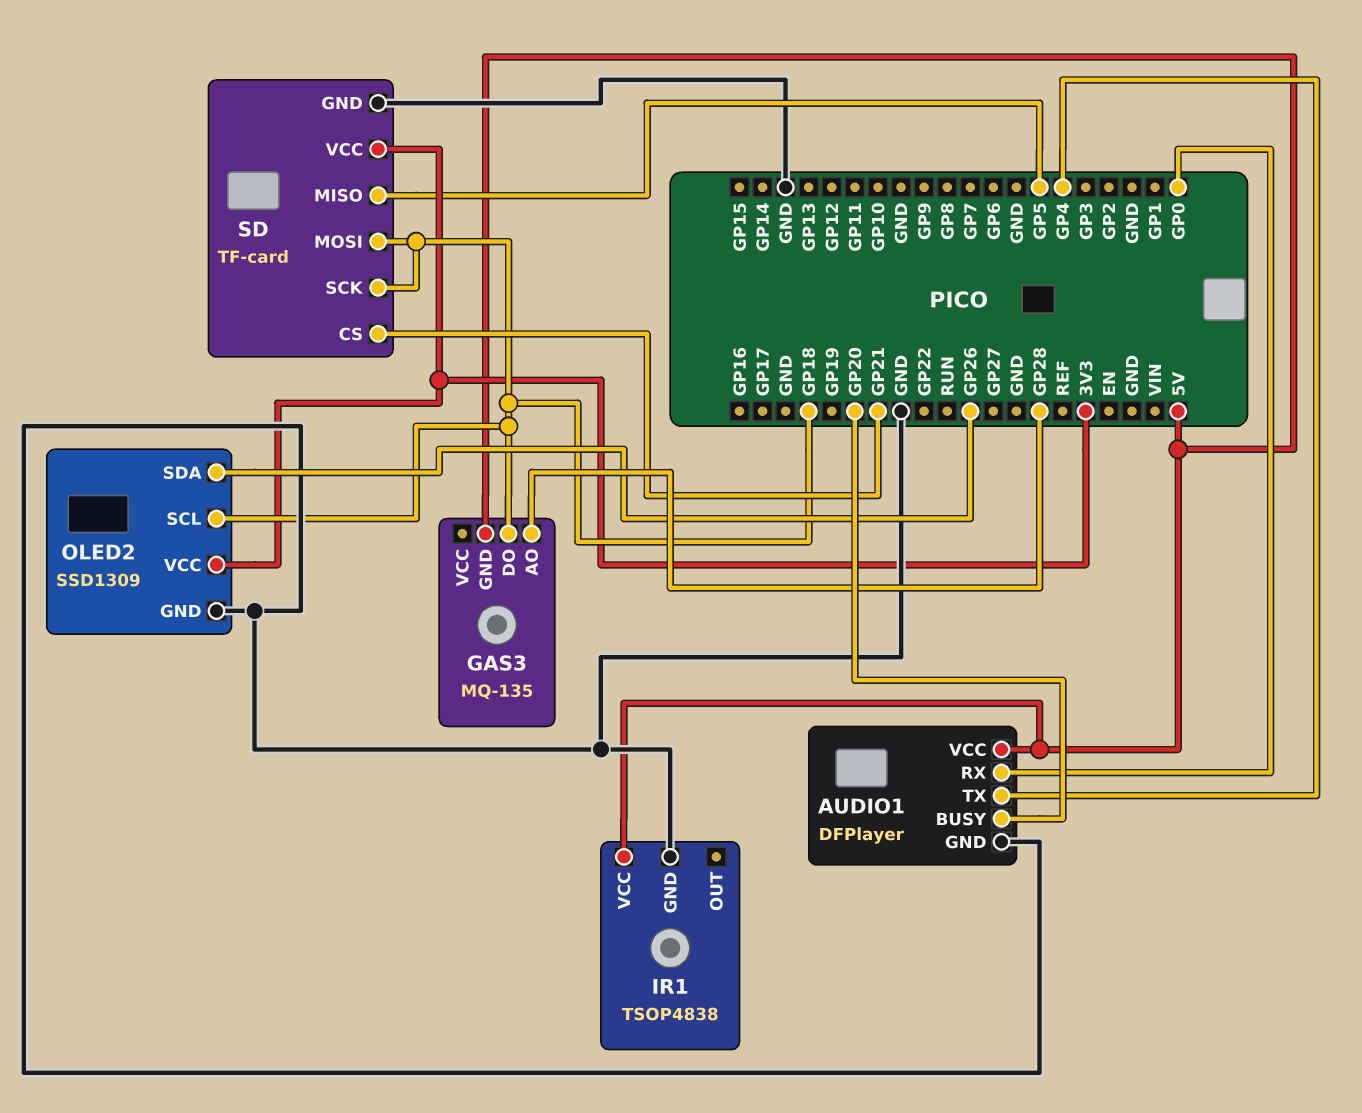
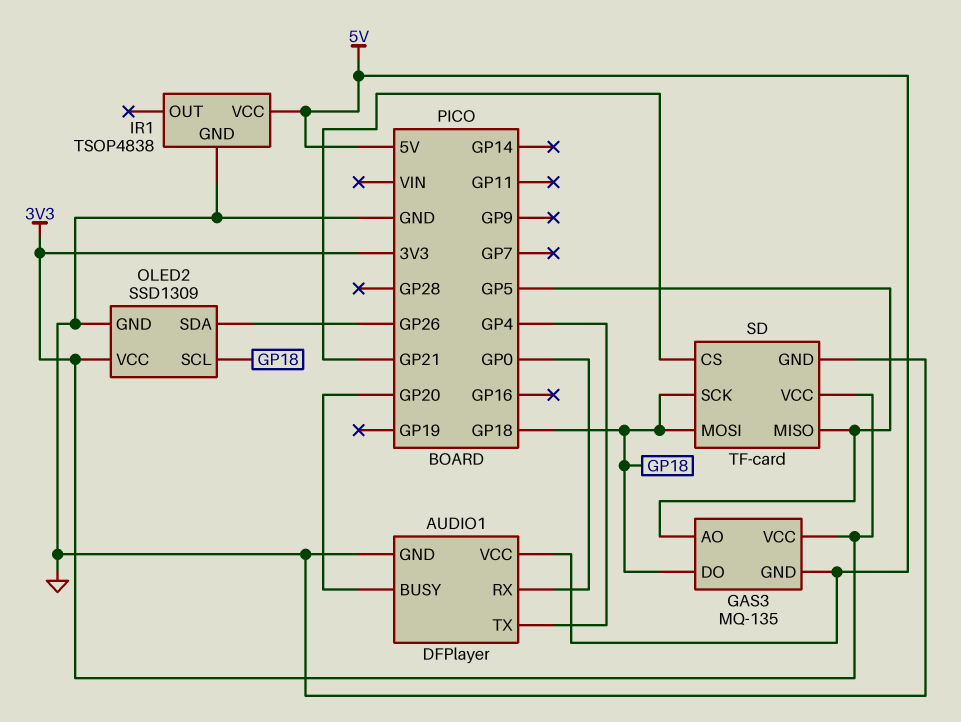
GAS3 pin AO: GP28 -> GP5
GAS3 pin VCC: none -> 3V3

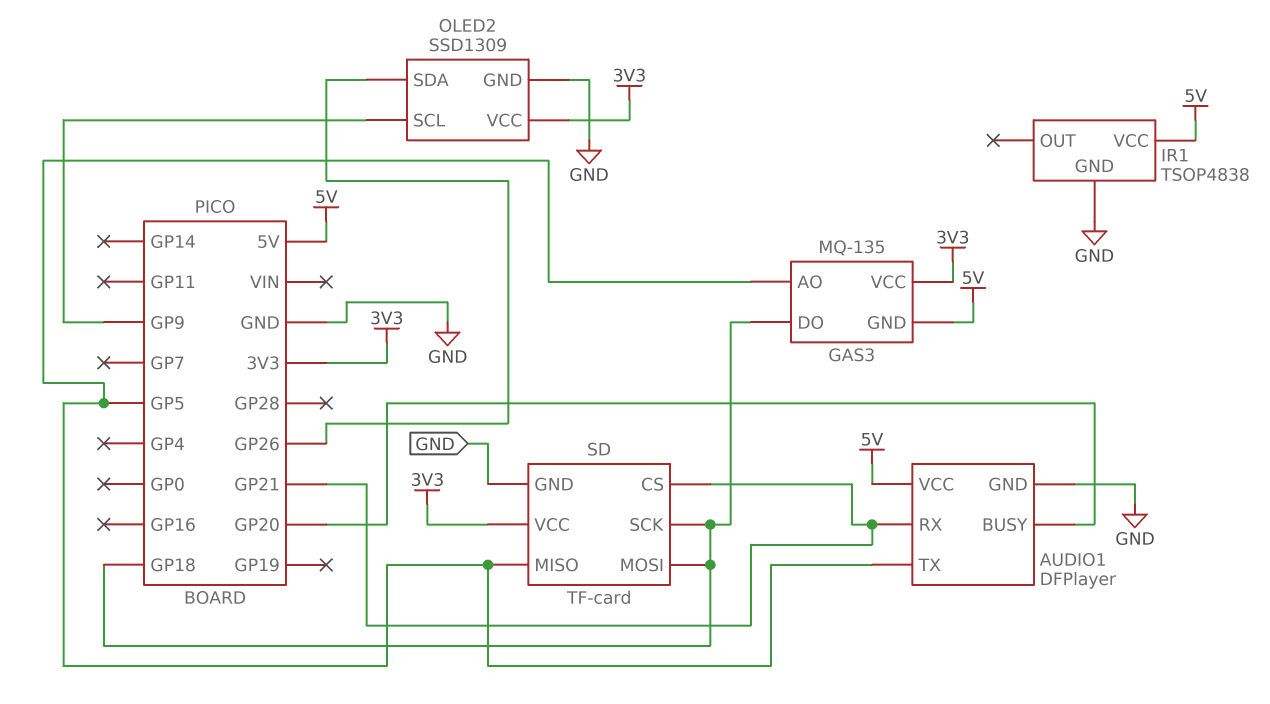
AUDIO1 pin RX: GP0 -> GP21
AUDIO1 pin TX: GP4 -> GP5
OLED2 pin SCL: GP18 -> GP9

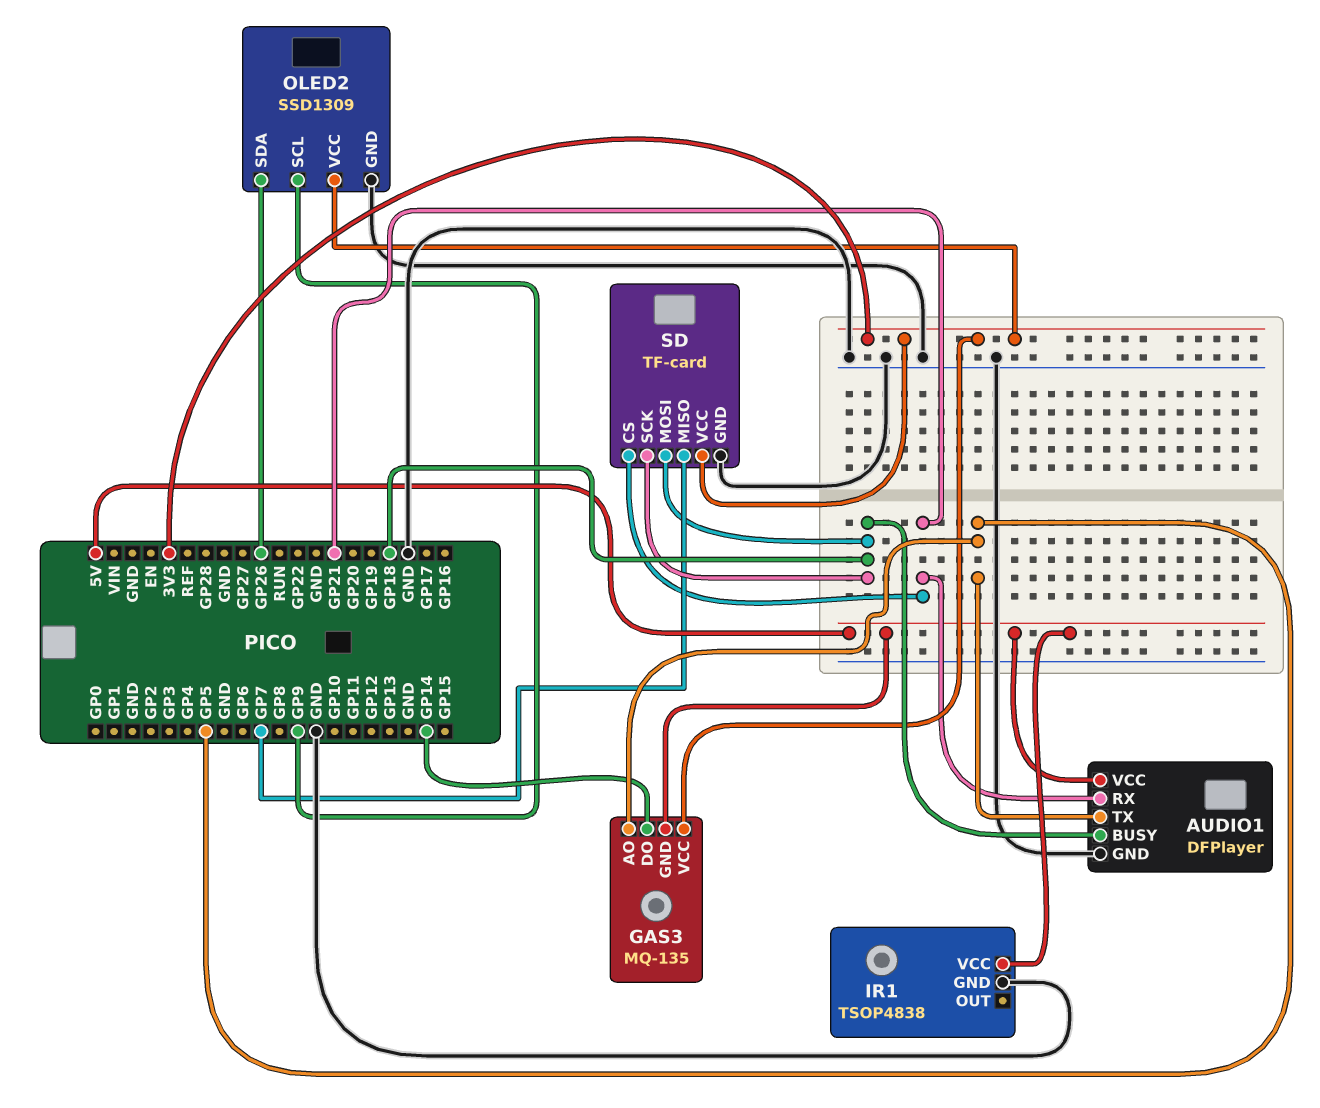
AUDIO1 pin BUSY: GP20 -> GP18
GAS3 pin DO: GP18 -> GP14
SD pin MISO: GP5 -> GP7

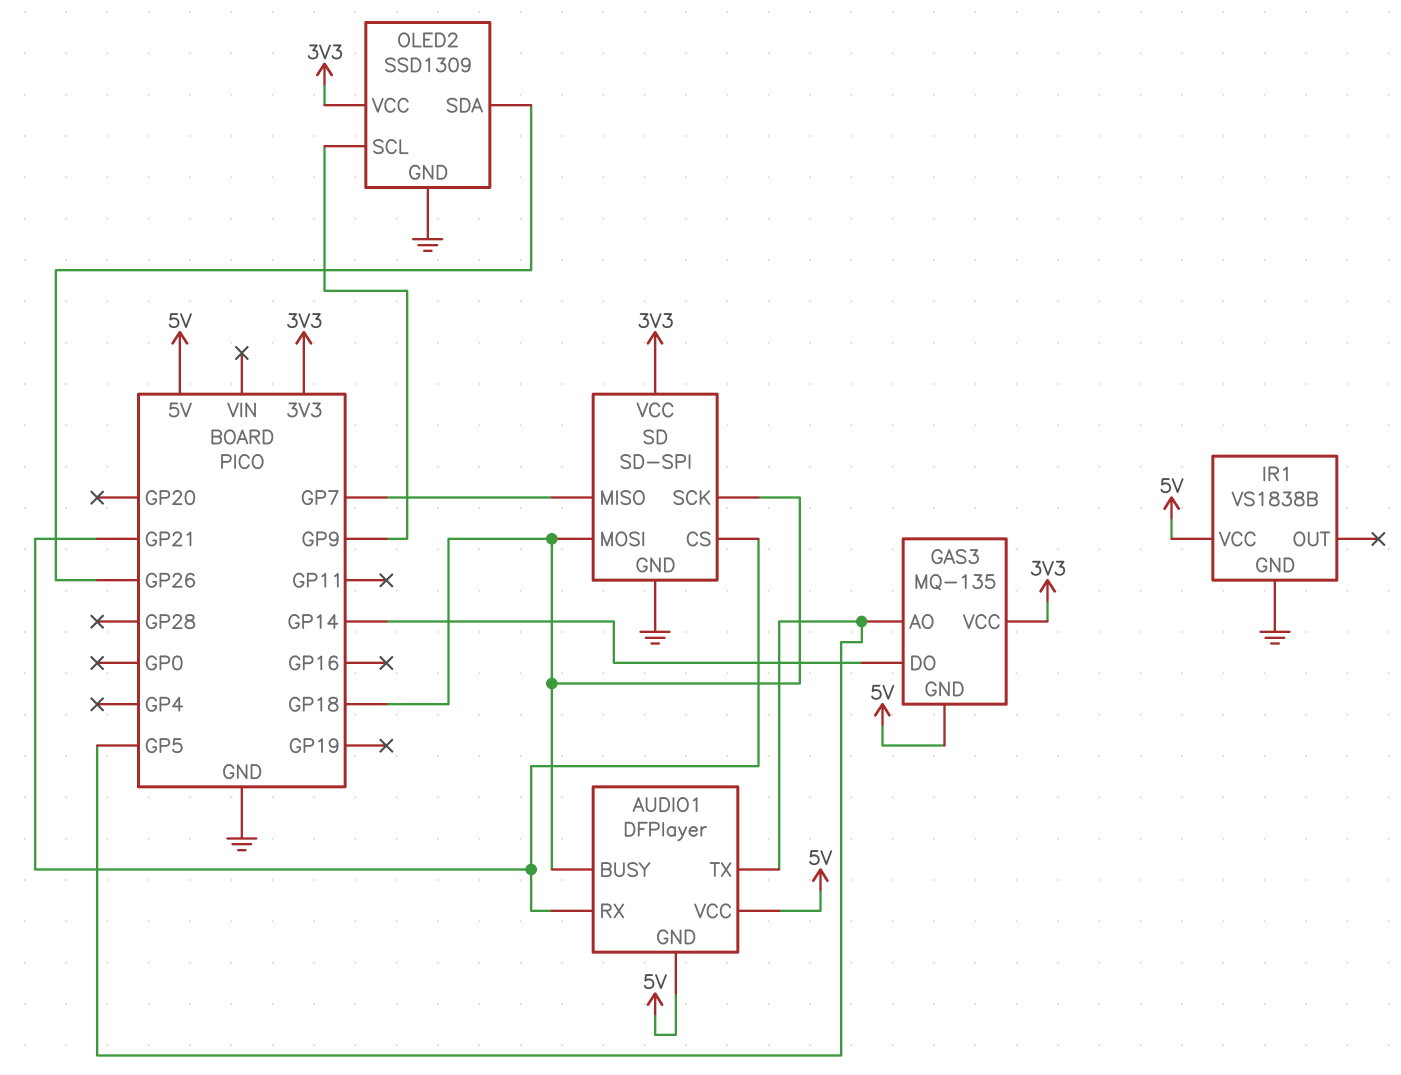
AUDIO1 pin GND: GND -> 5V
IR1: TSOP4838 -> VS1838B
SD: TF-card -> SD-SPI

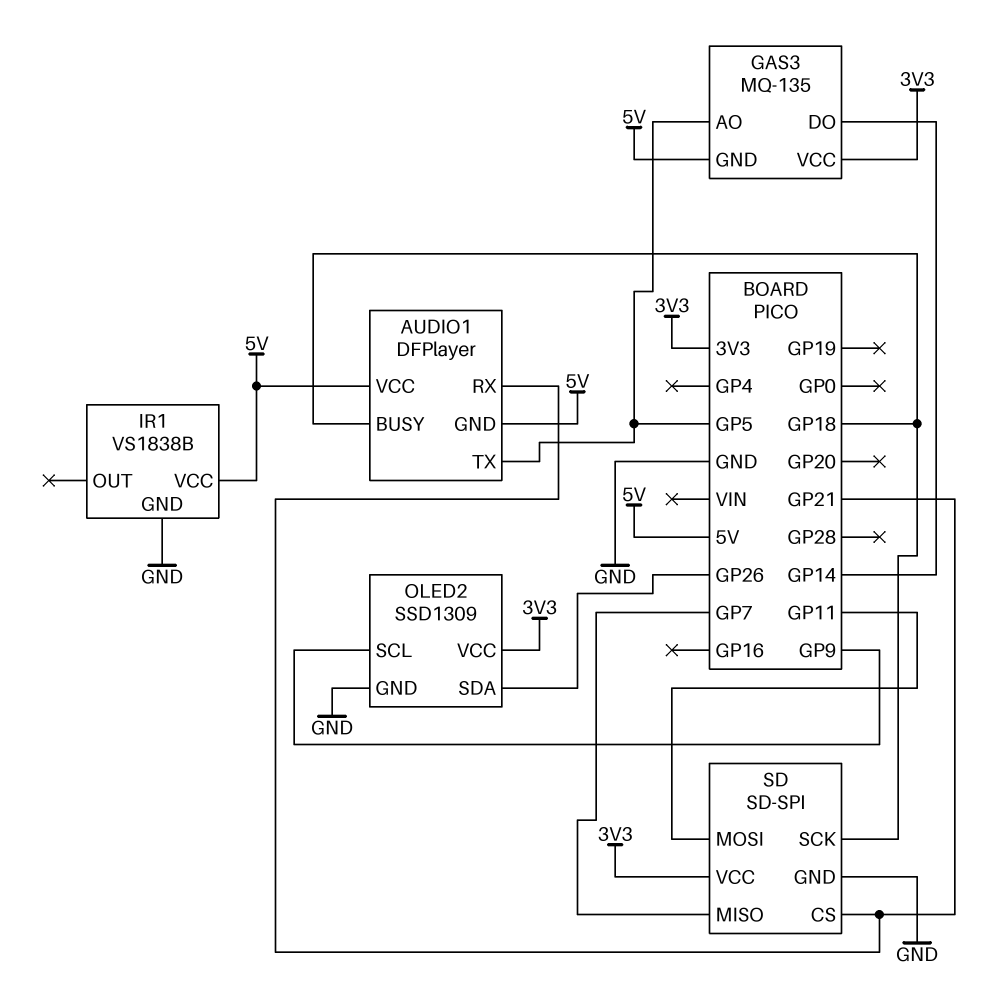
SD pin MOSI: GP18 -> GP11

